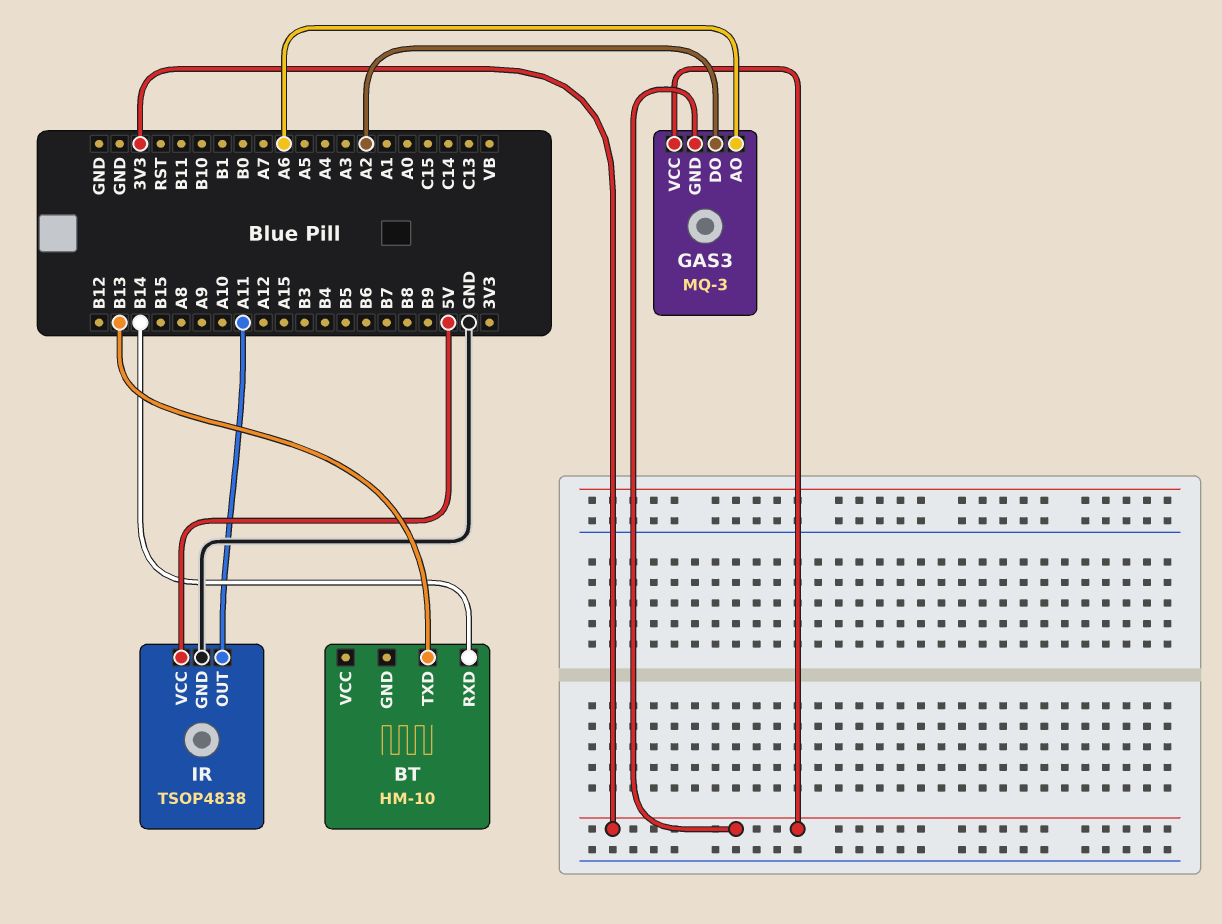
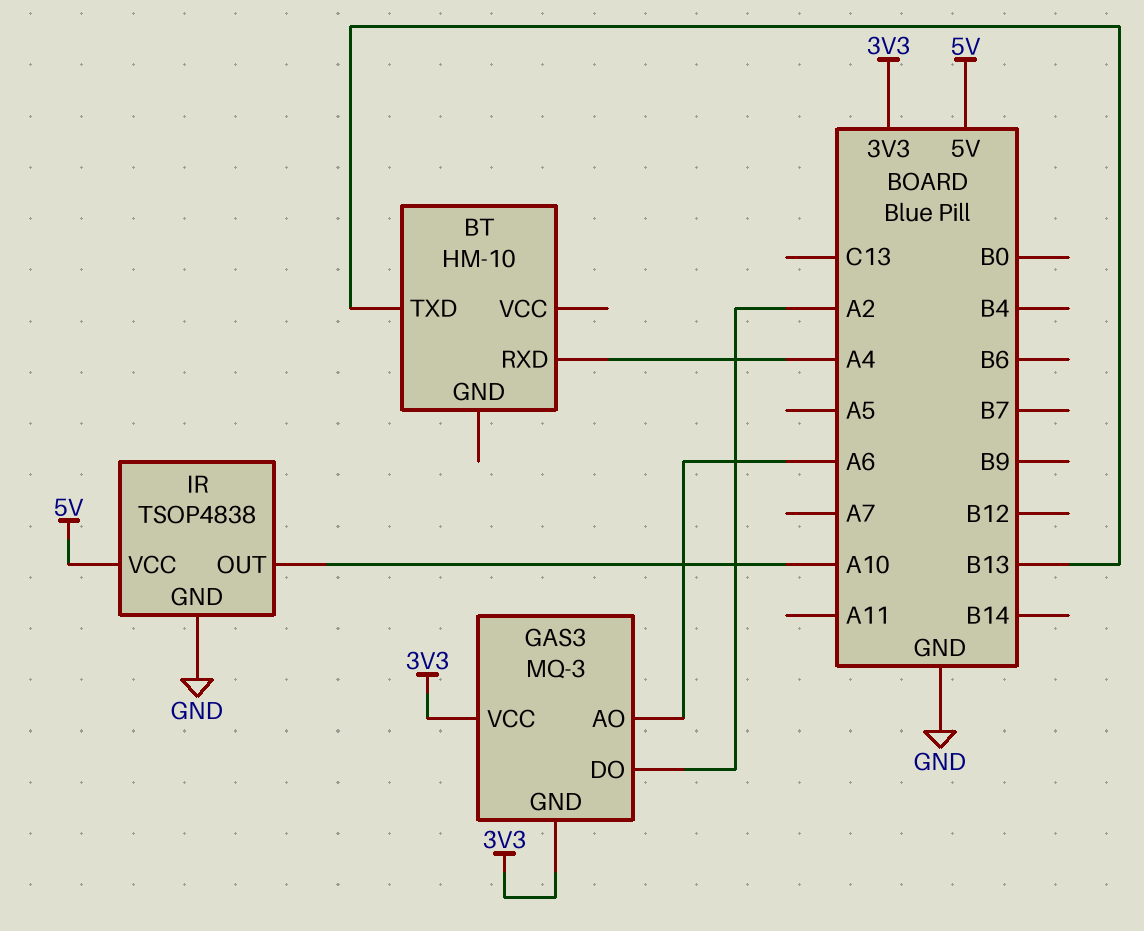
BT pin RXD: B14 -> A4
IR pin OUT: A11 -> A10

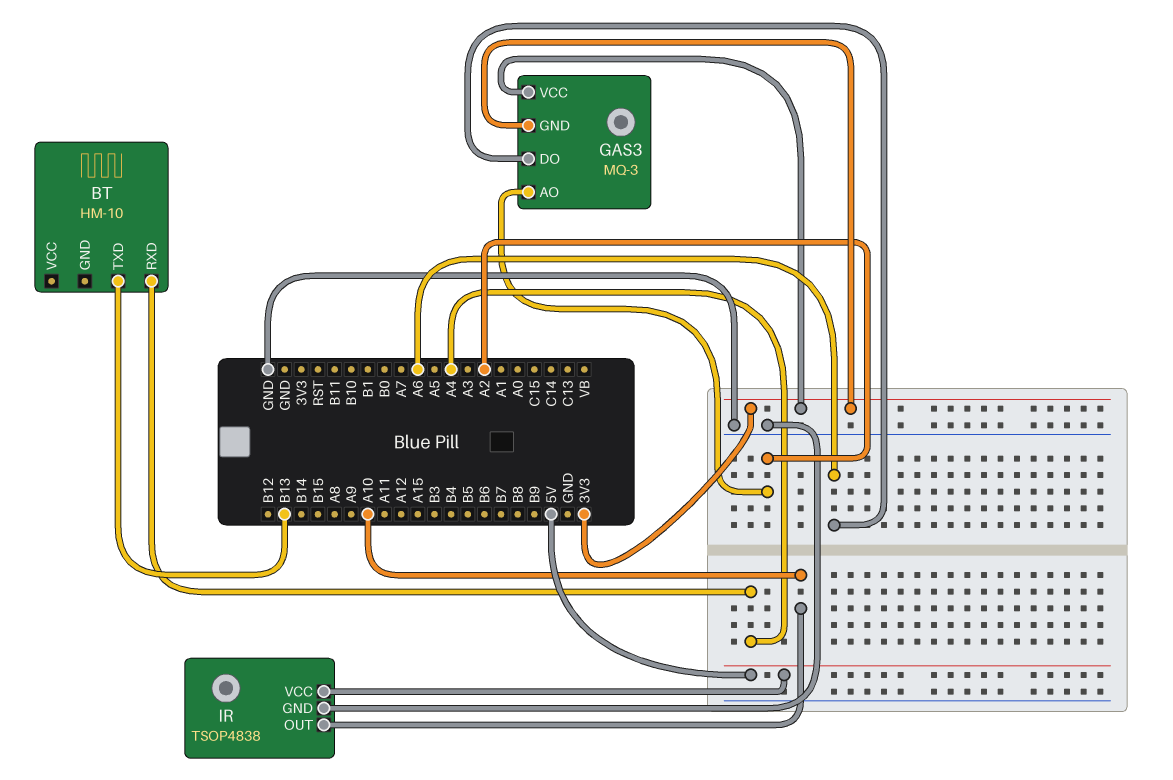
GAS3 pin AO: A6 -> A2
GAS3 pin DO: A2 -> A6

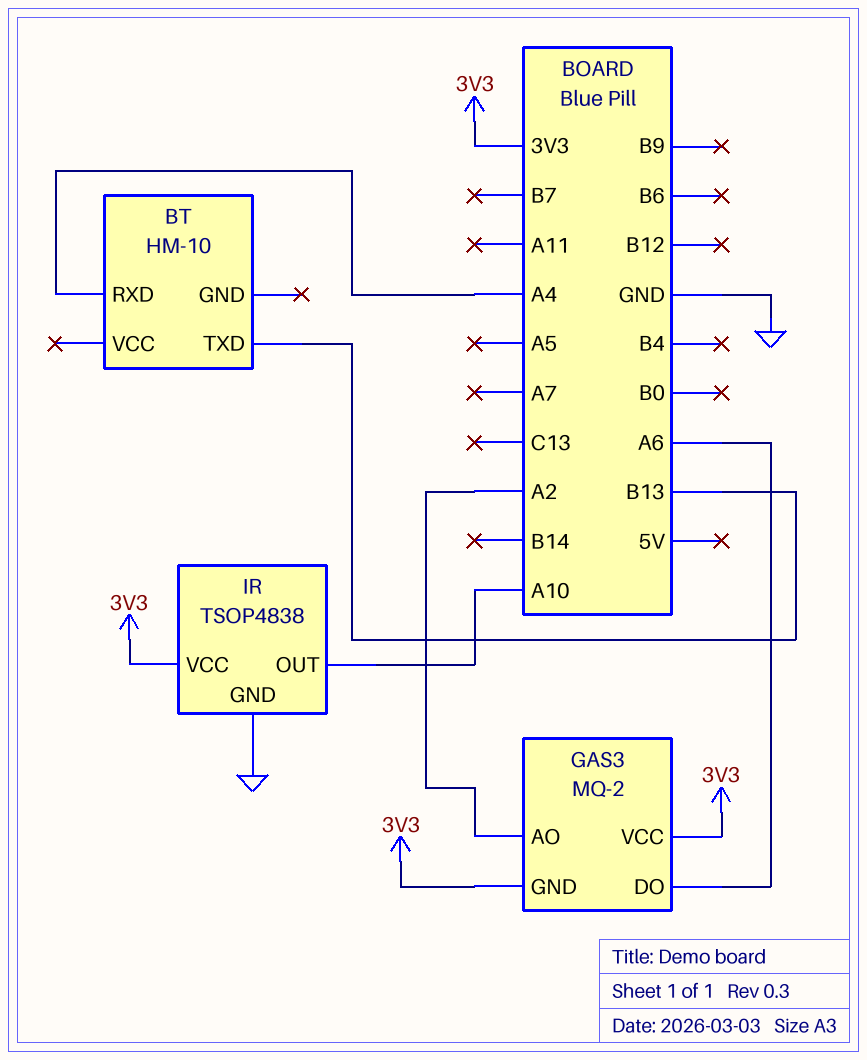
GAS3: MQ-3 -> MQ-2
IR pin VCC: 5V -> 3V3

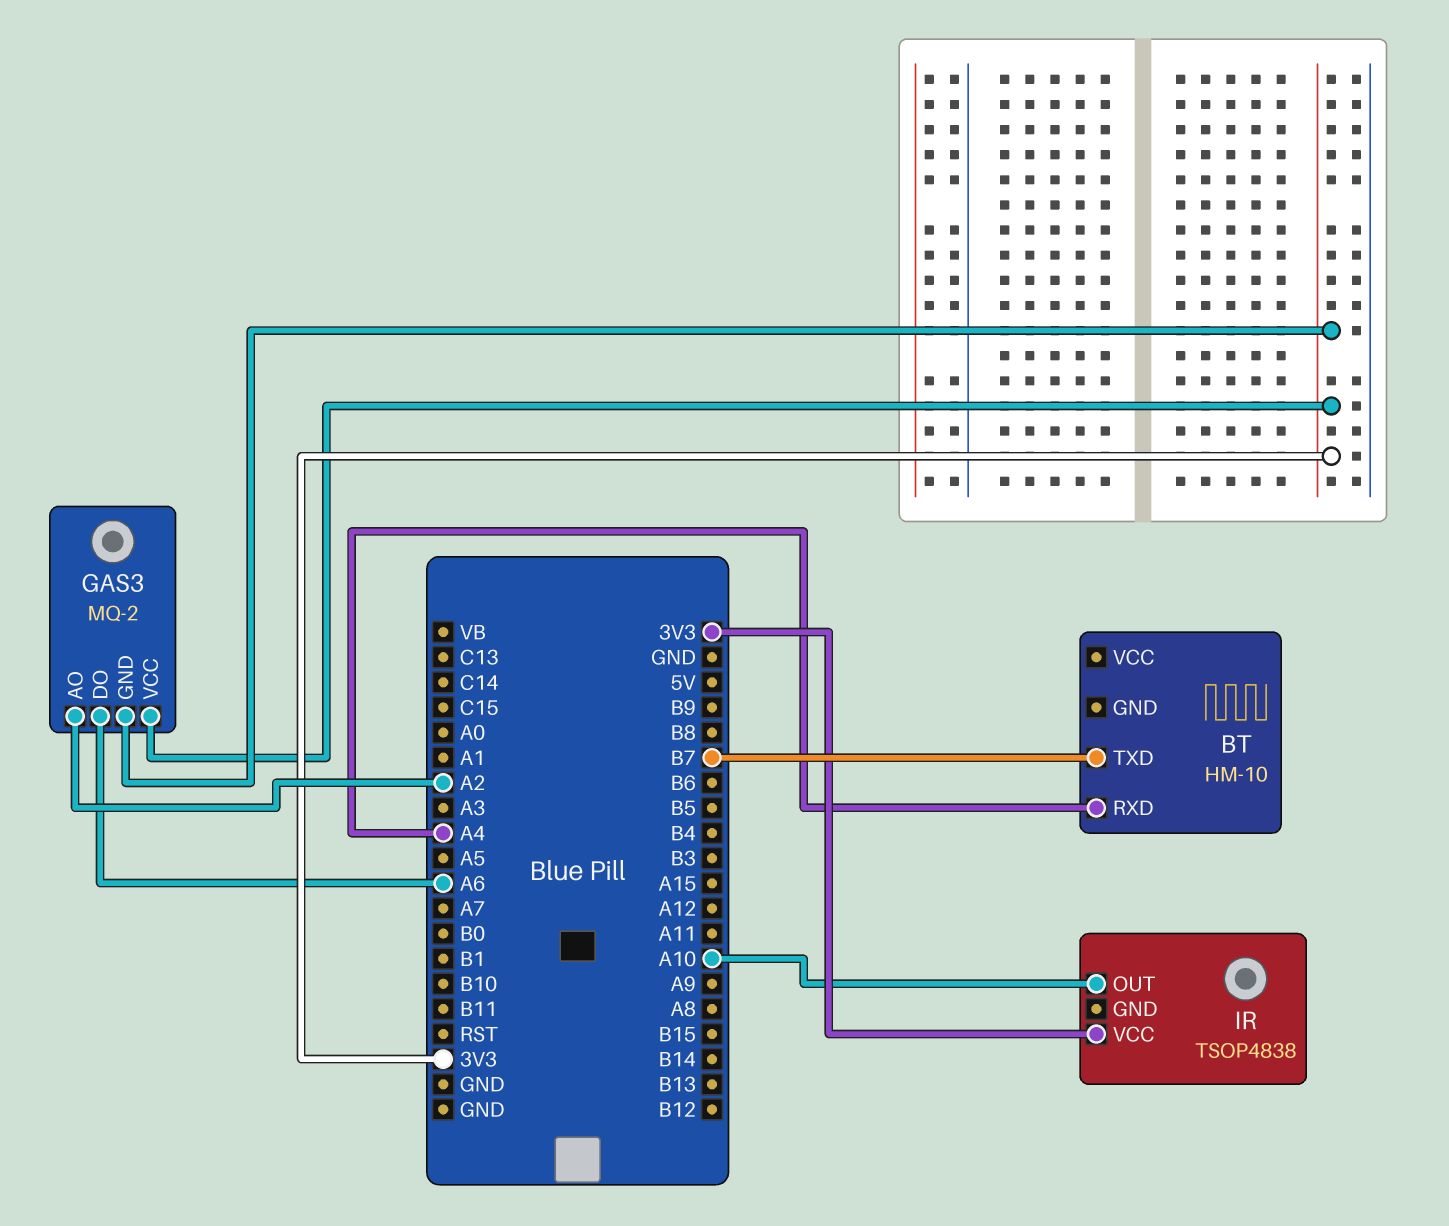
BT pin TXD: B13 -> B7
IR pin GND: GND -> none

